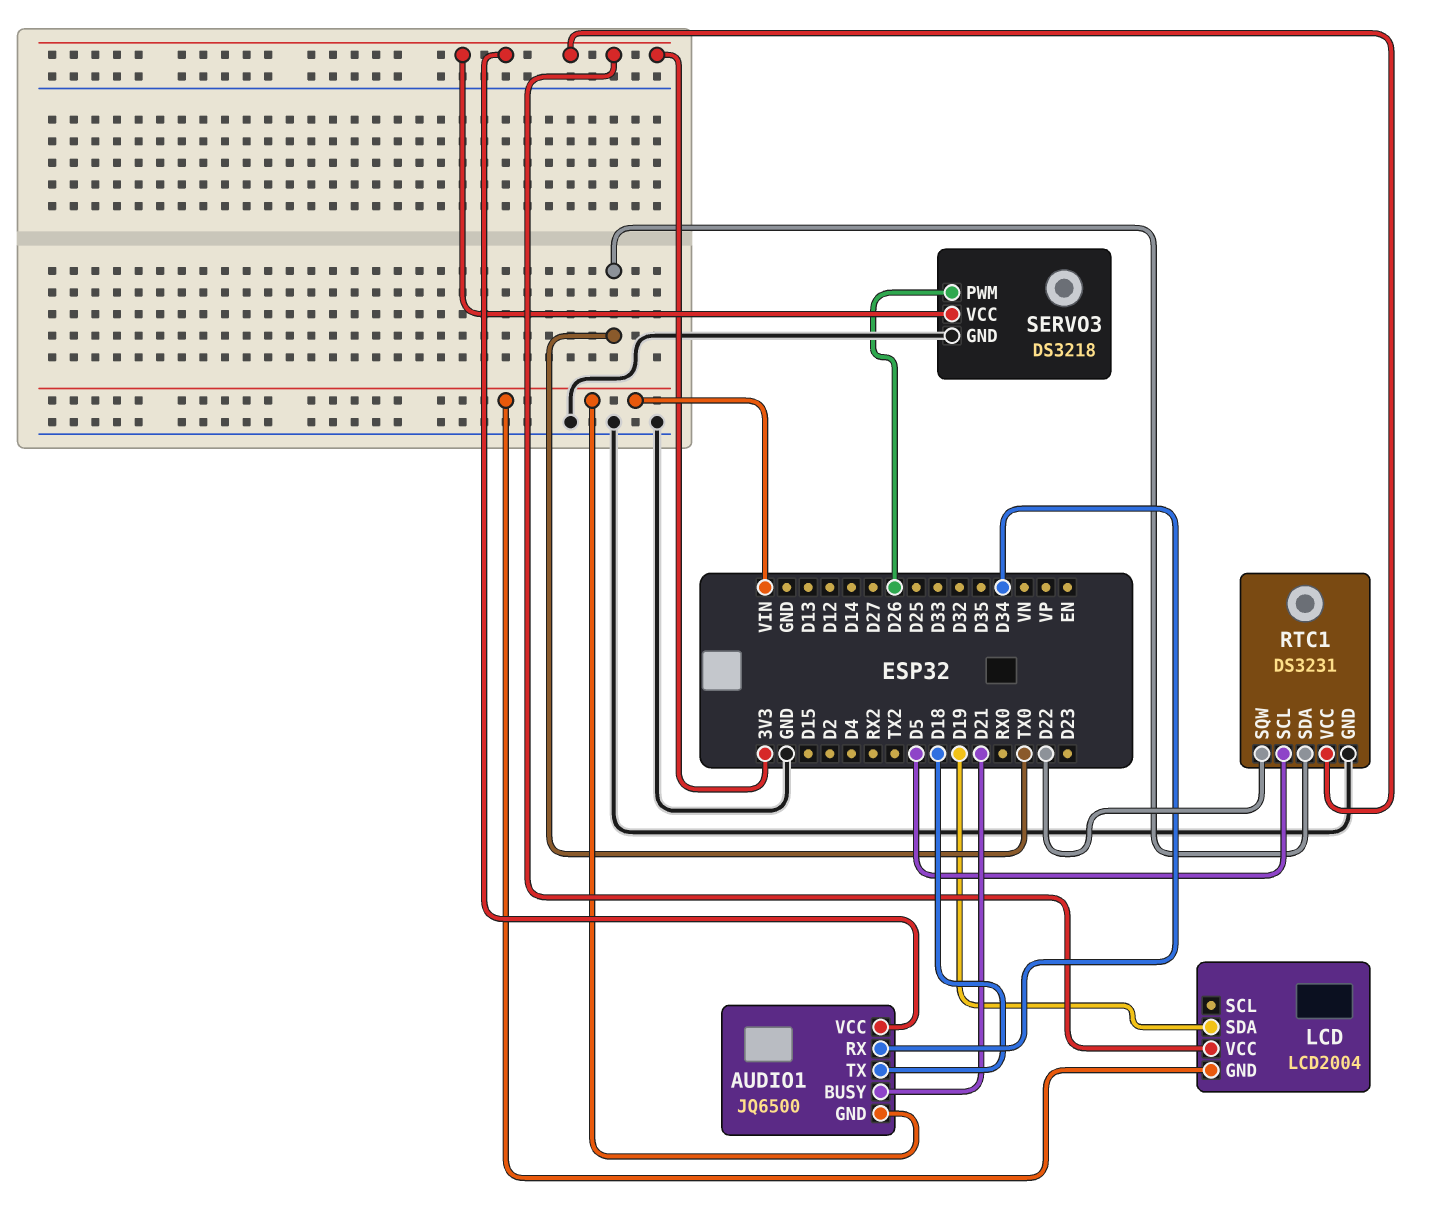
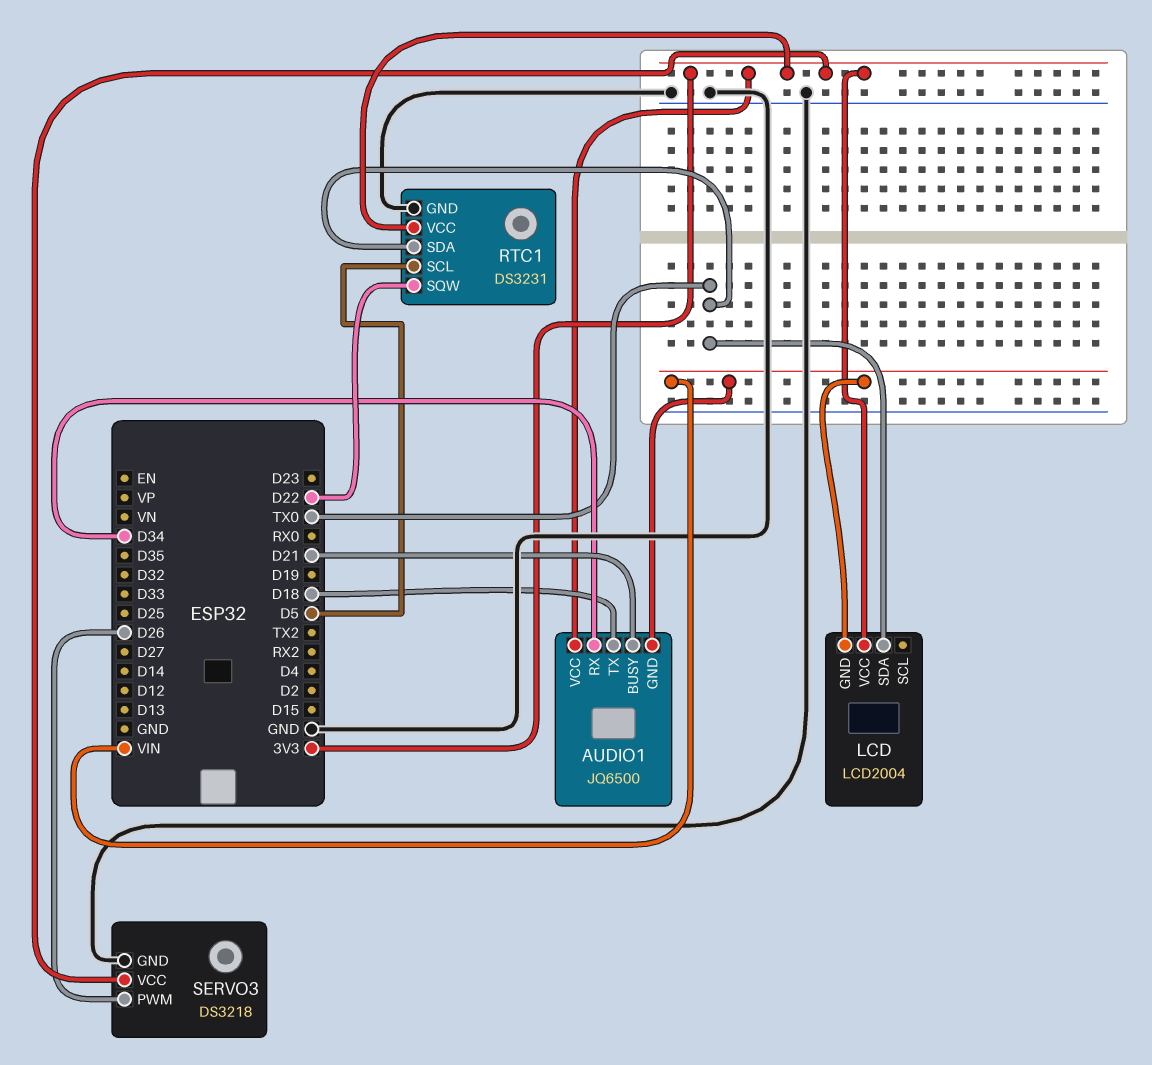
LCD pin SDA: D19 -> TX0

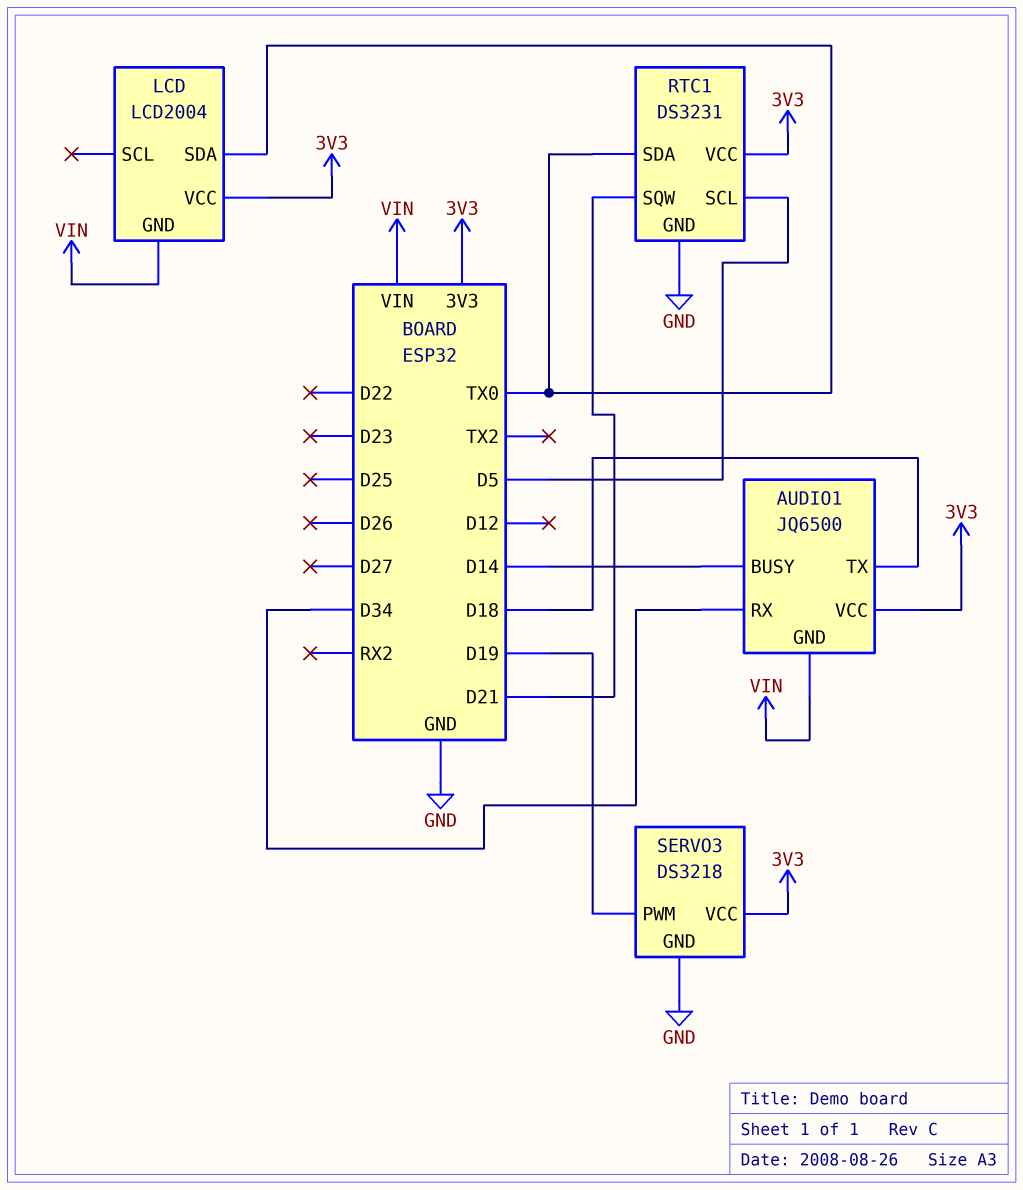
AUDIO1 pin BUSY: D21 -> D14
RTC1 pin SQW: D22 -> D21
SERVO3 pin PWM: D26 -> D19

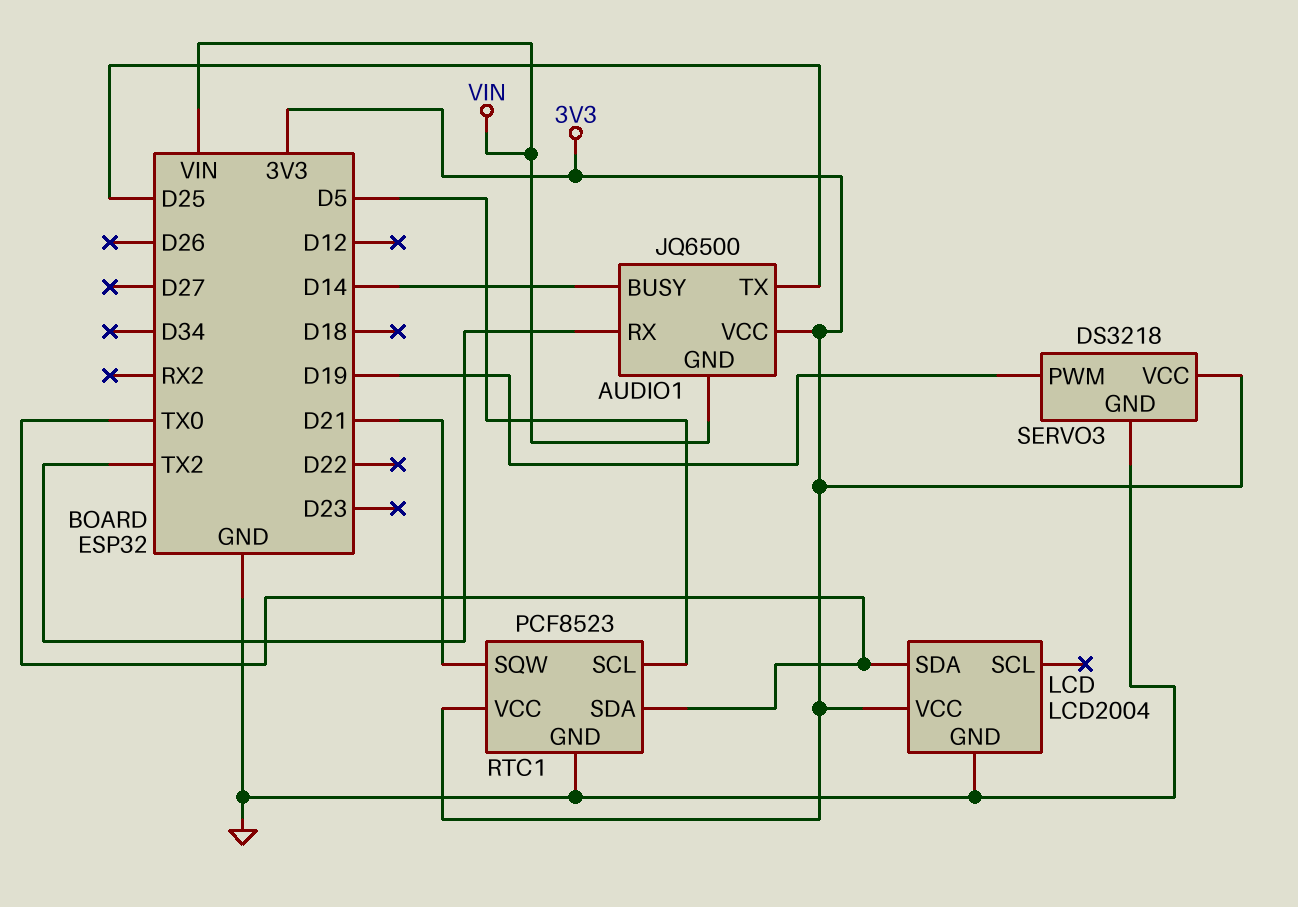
AUDIO1 pin RX: D34 -> TX2
AUDIO1 pin TX: D18 -> D25
LCD pin GND: VIN -> GND
RTC1: DS3231 -> PCF8523

